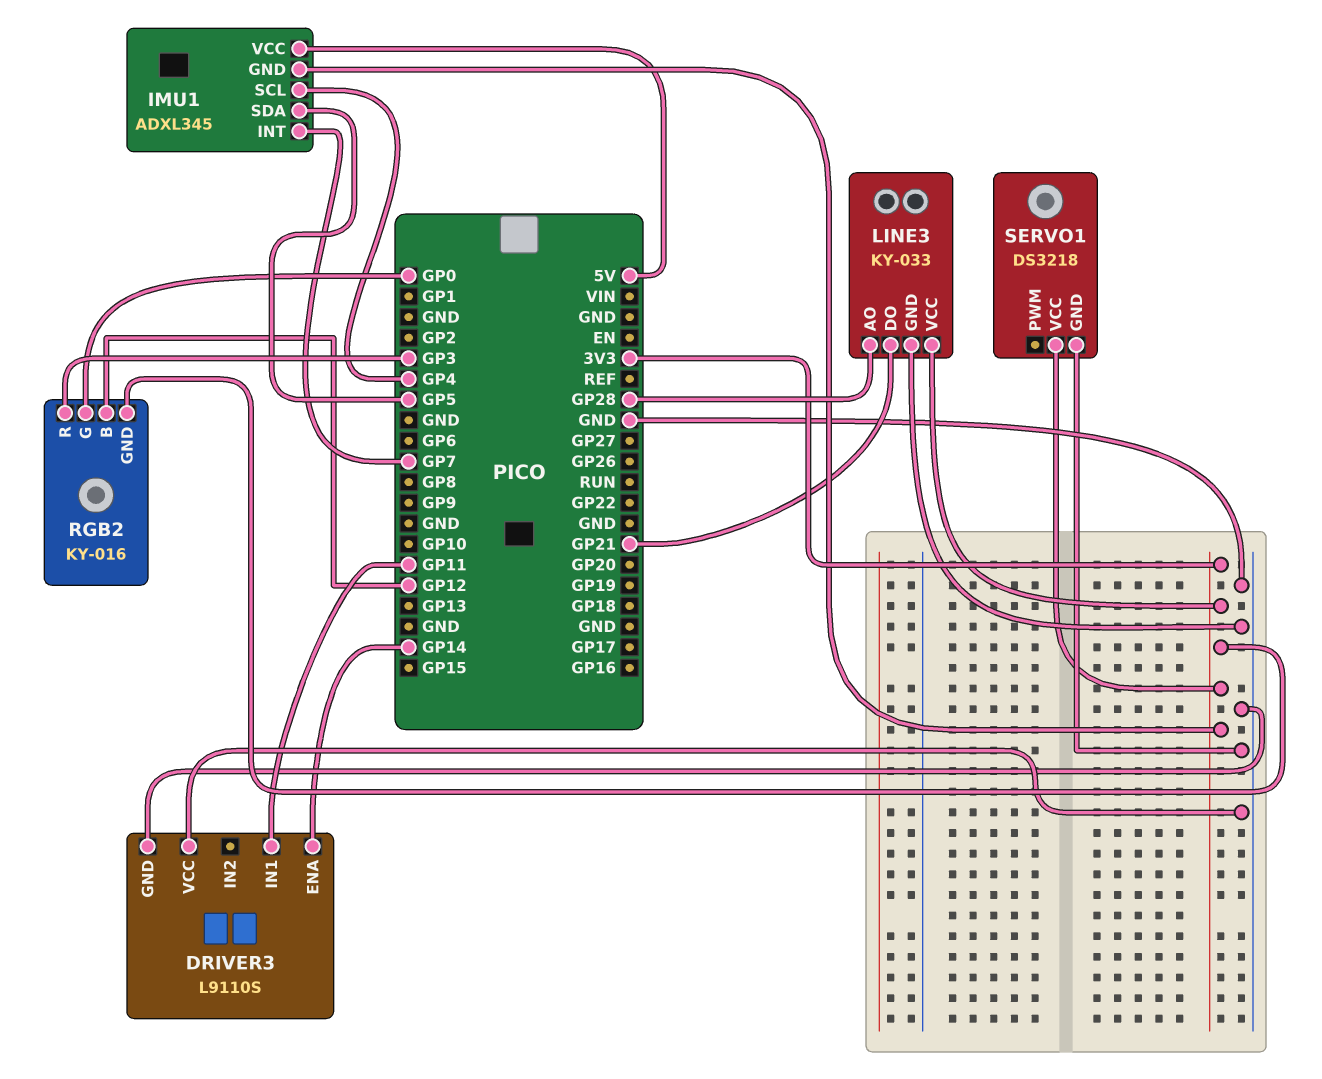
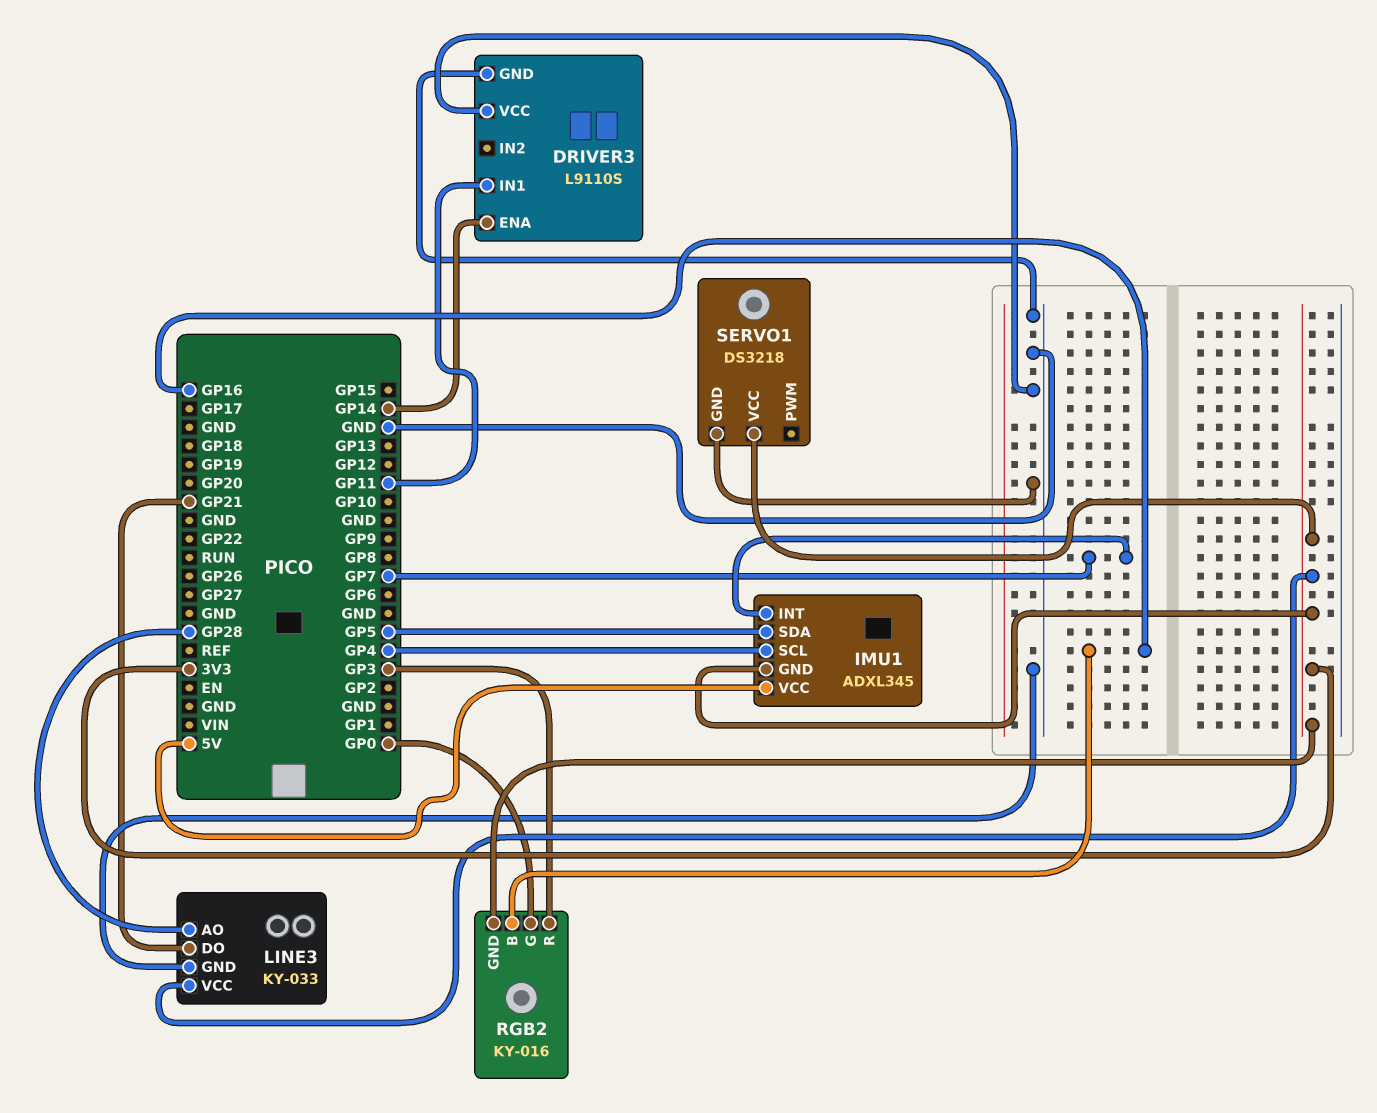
RGB2 pin B: GP12 -> GP16

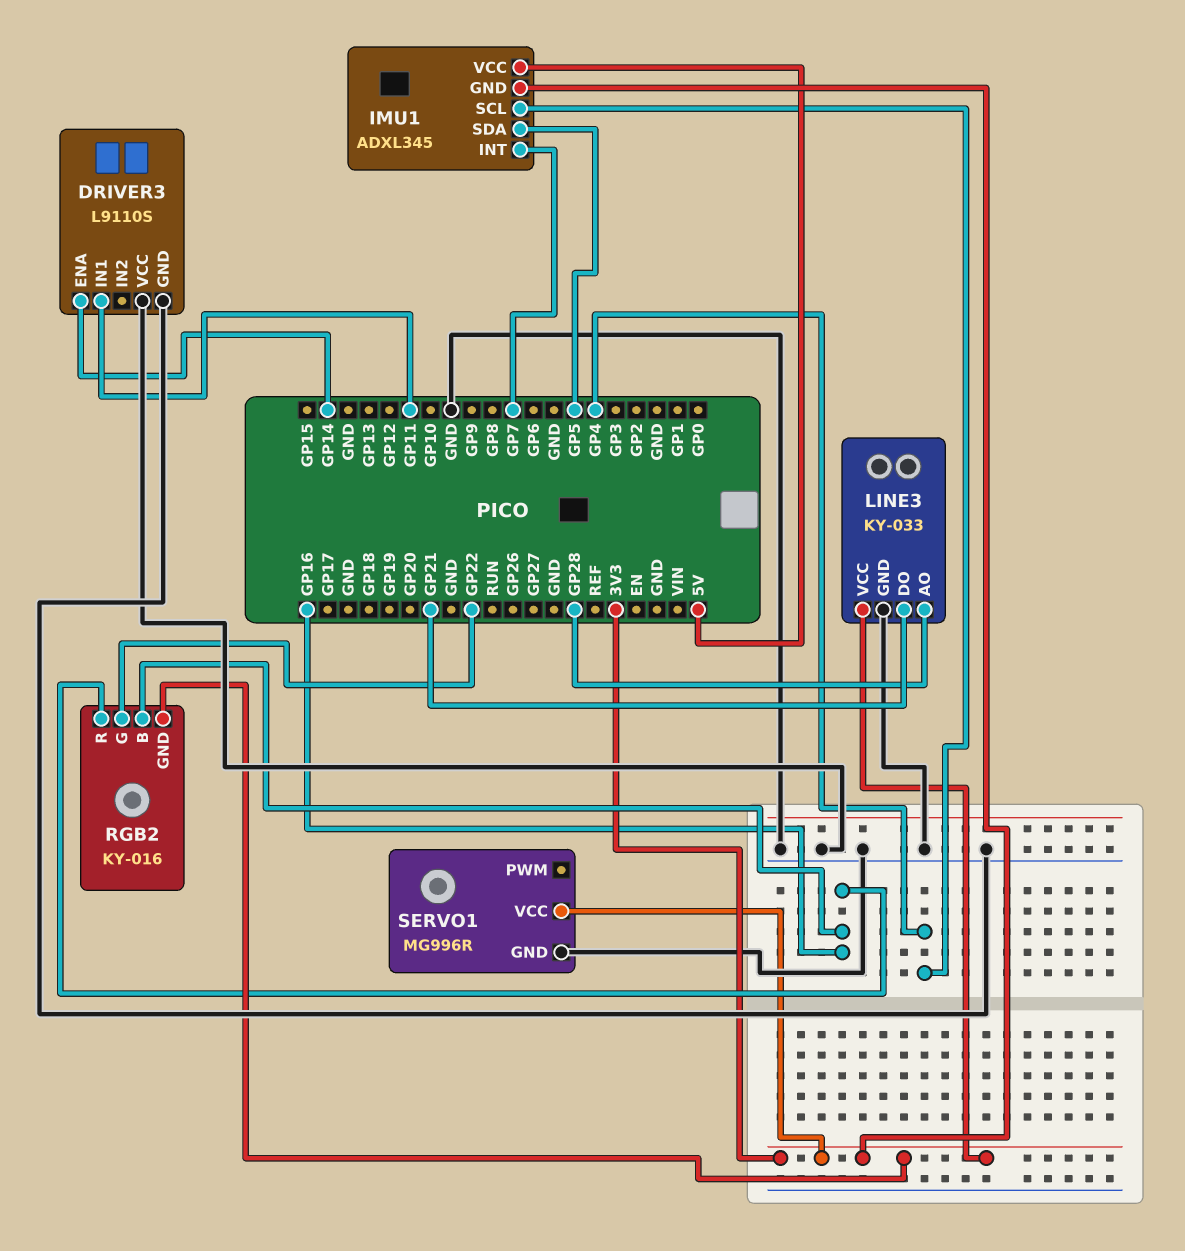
RGB2 pin G: GP0 -> GP22
RGB2 pin R: GP3 -> GP16
SERVO1: DS3218 -> MG996R

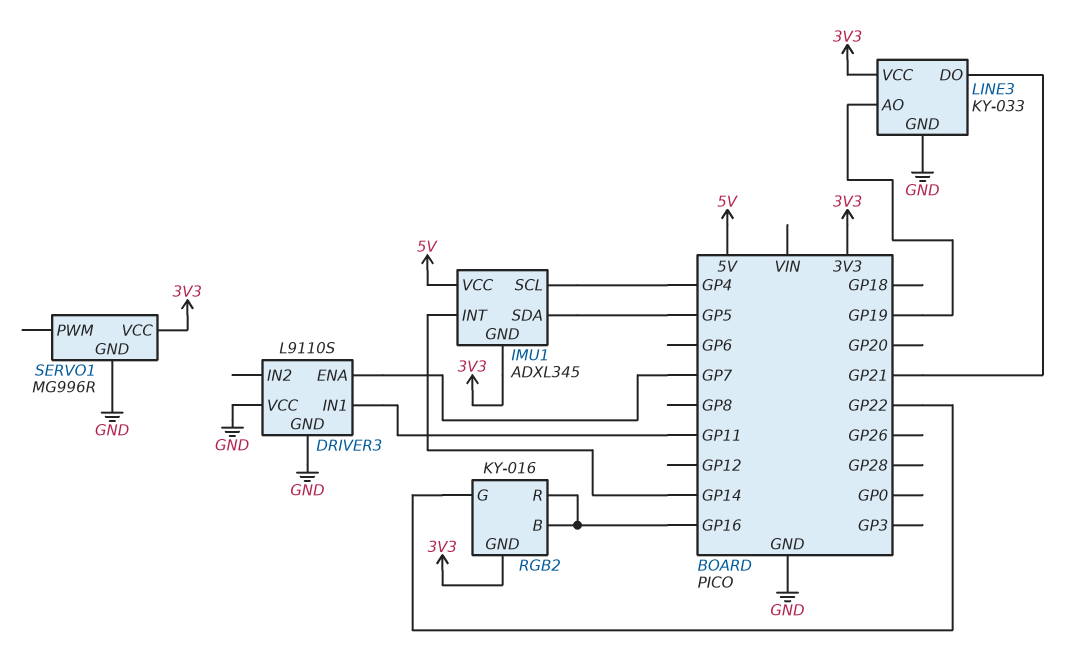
DRIVER3 pin ENA: GP14 -> GP7
IMU1 pin INT: GP7 -> GP14
LINE3 pin AO: GP28 -> GP19

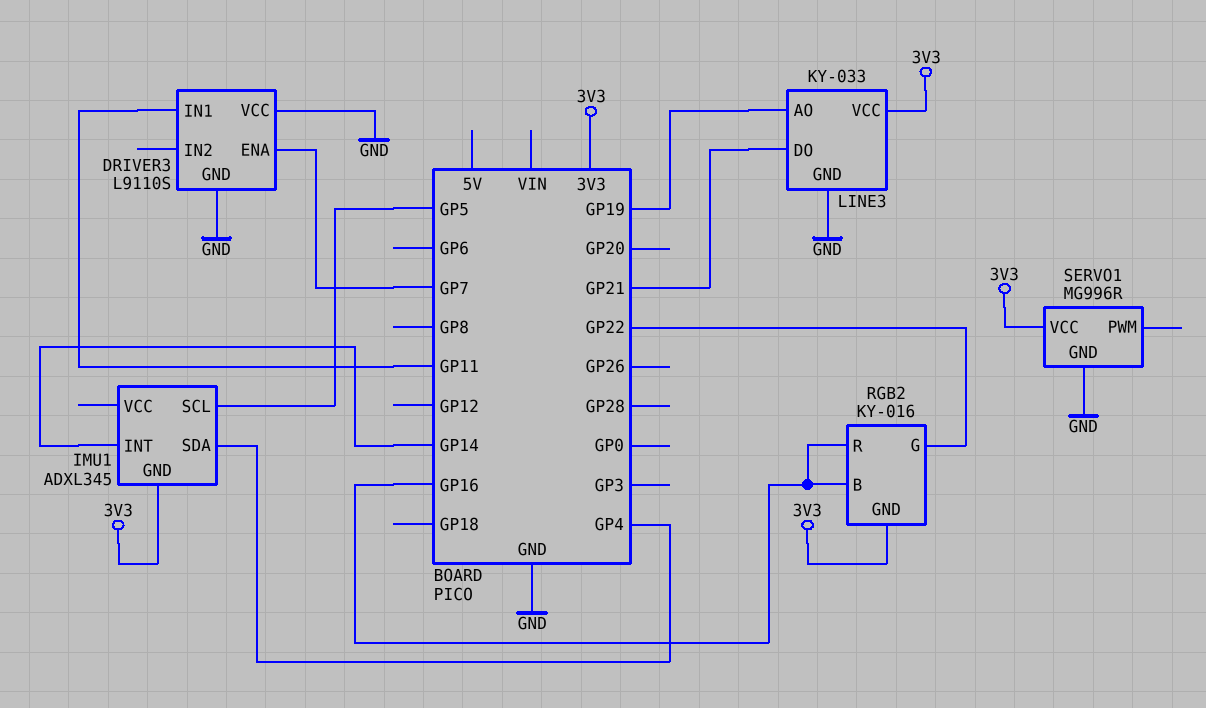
IMU1 pin SCL: GP4 -> GP5
IMU1 pin SDA: GP5 -> GP4
IMU1 pin VCC: 5V -> none

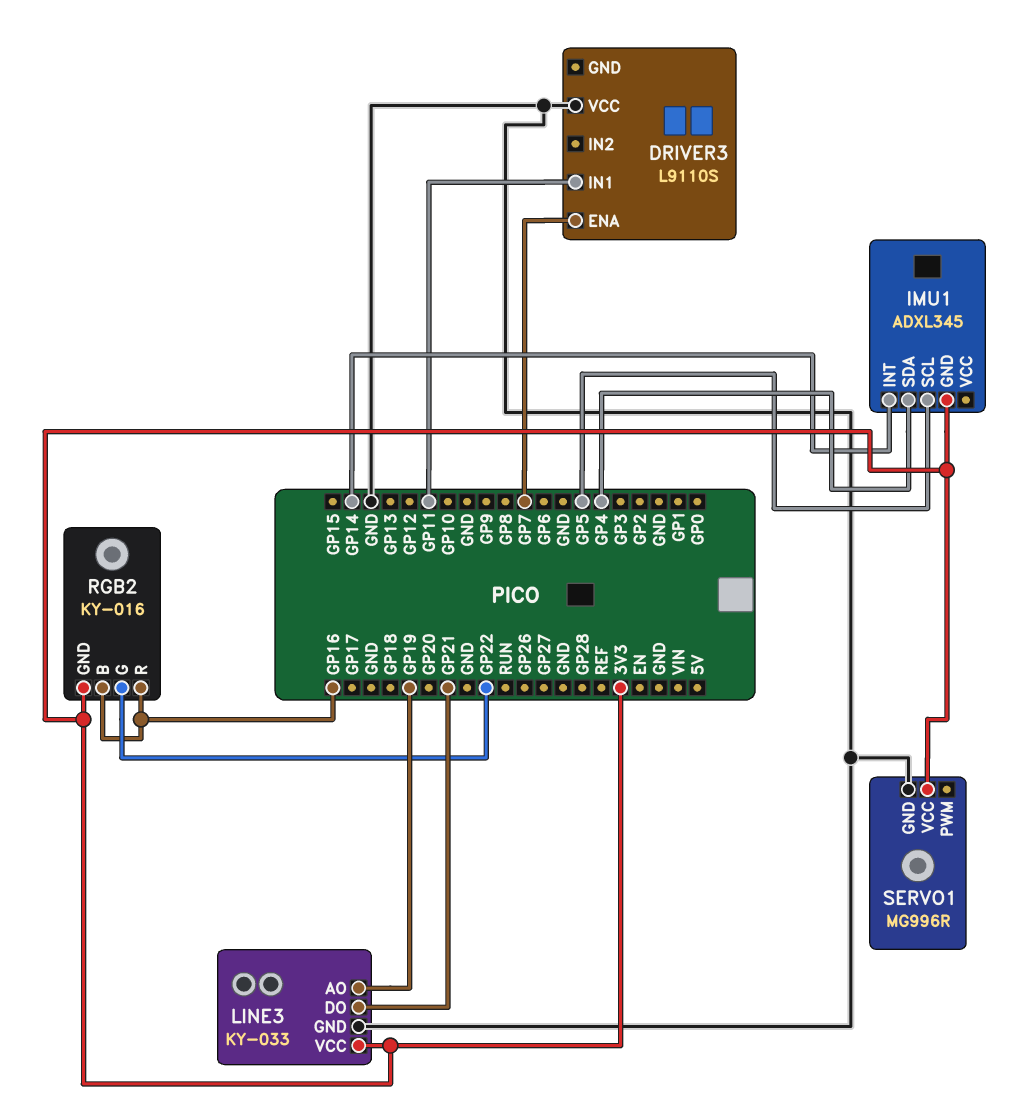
DRIVER3 pin GND: GND -> none

